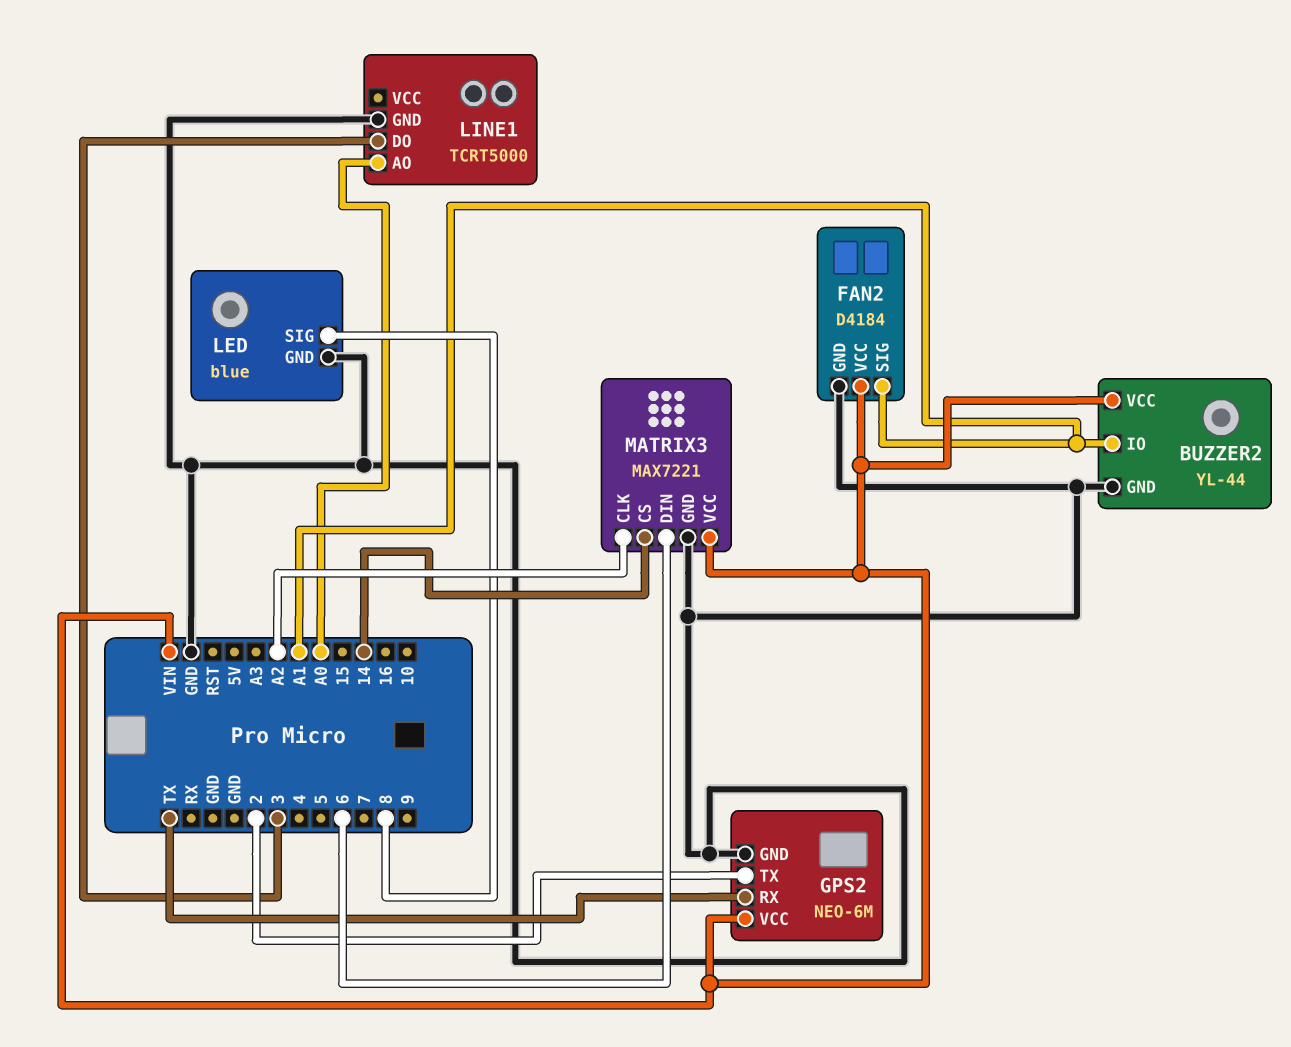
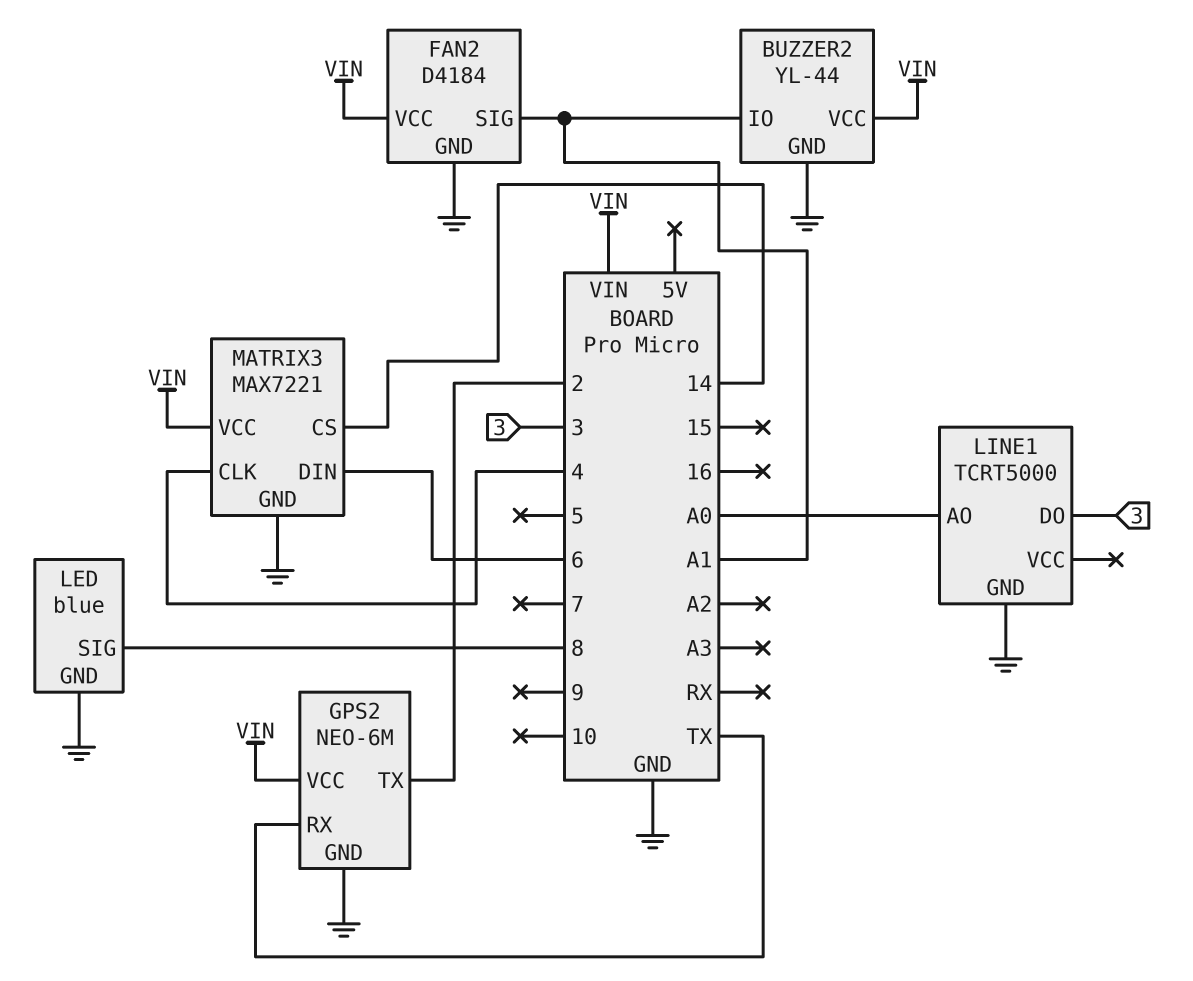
MATRIX3 pin CLK: A2 -> 4

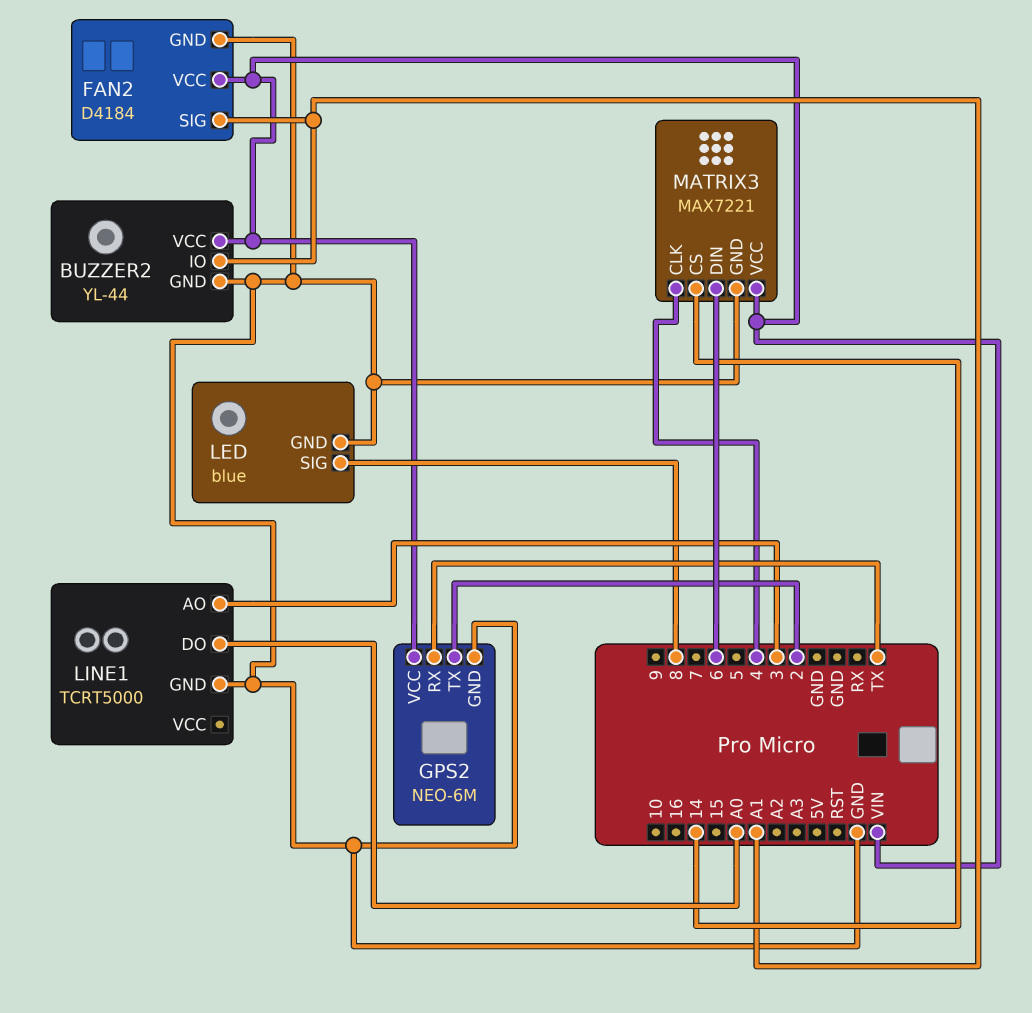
LINE1 pin AO: A0 -> 3
LINE1 pin DO: 3 -> A0

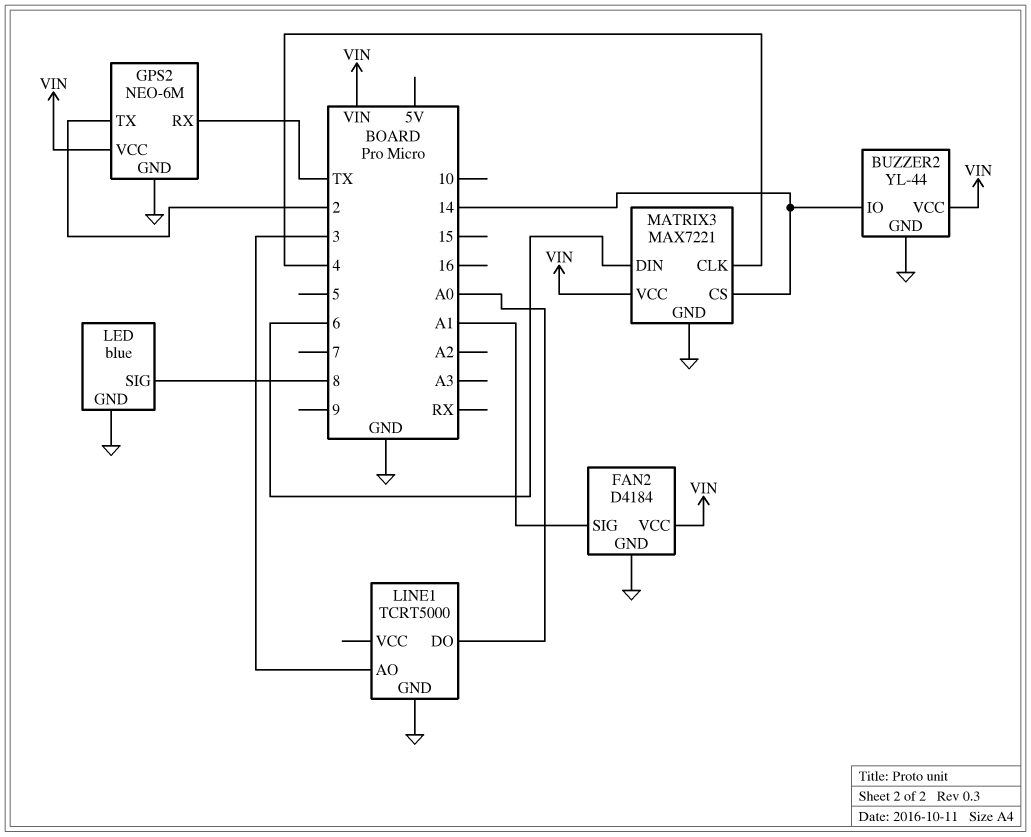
BUZZER2 pin IO: A1 -> 14

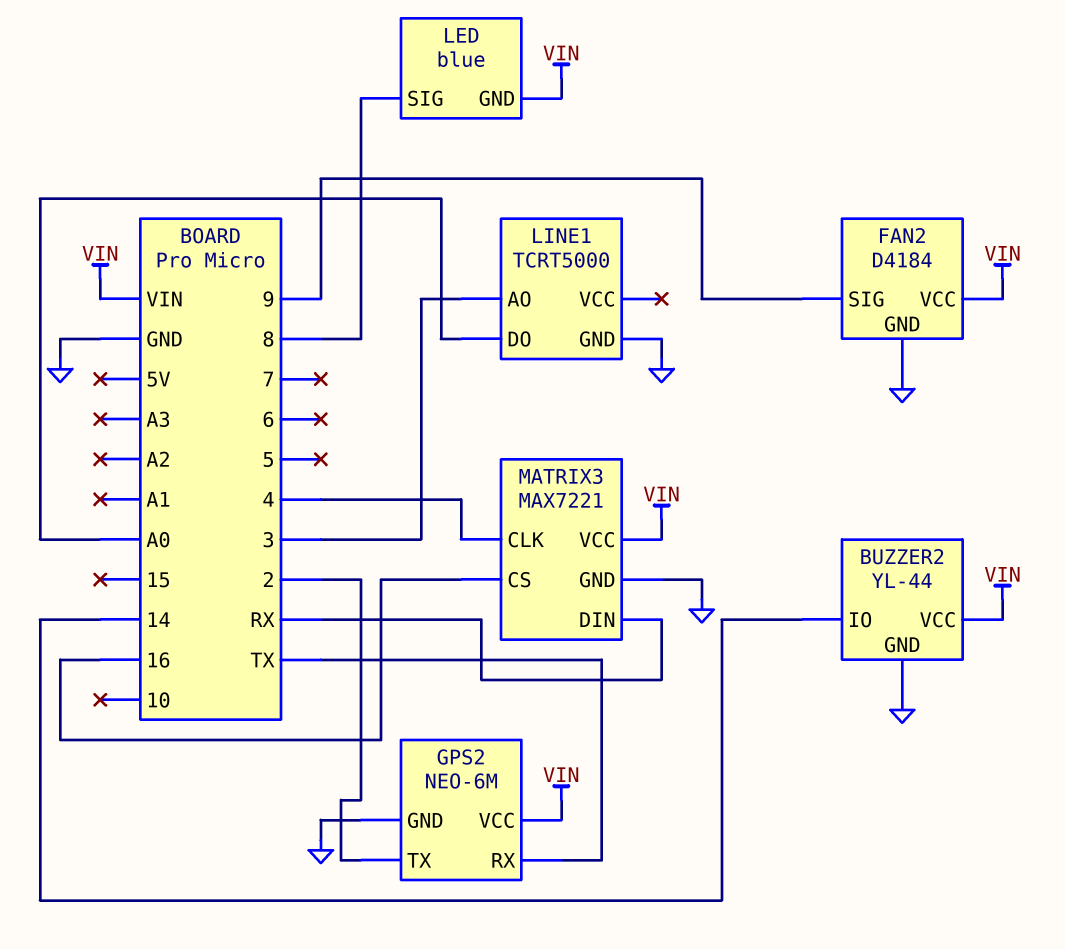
FAN2 pin SIG: A1 -> 9
LED pin GND: GND -> VIN
MATRIX3 pin CS: 14 -> 16
MATRIX3 pin DIN: 6 -> RX

